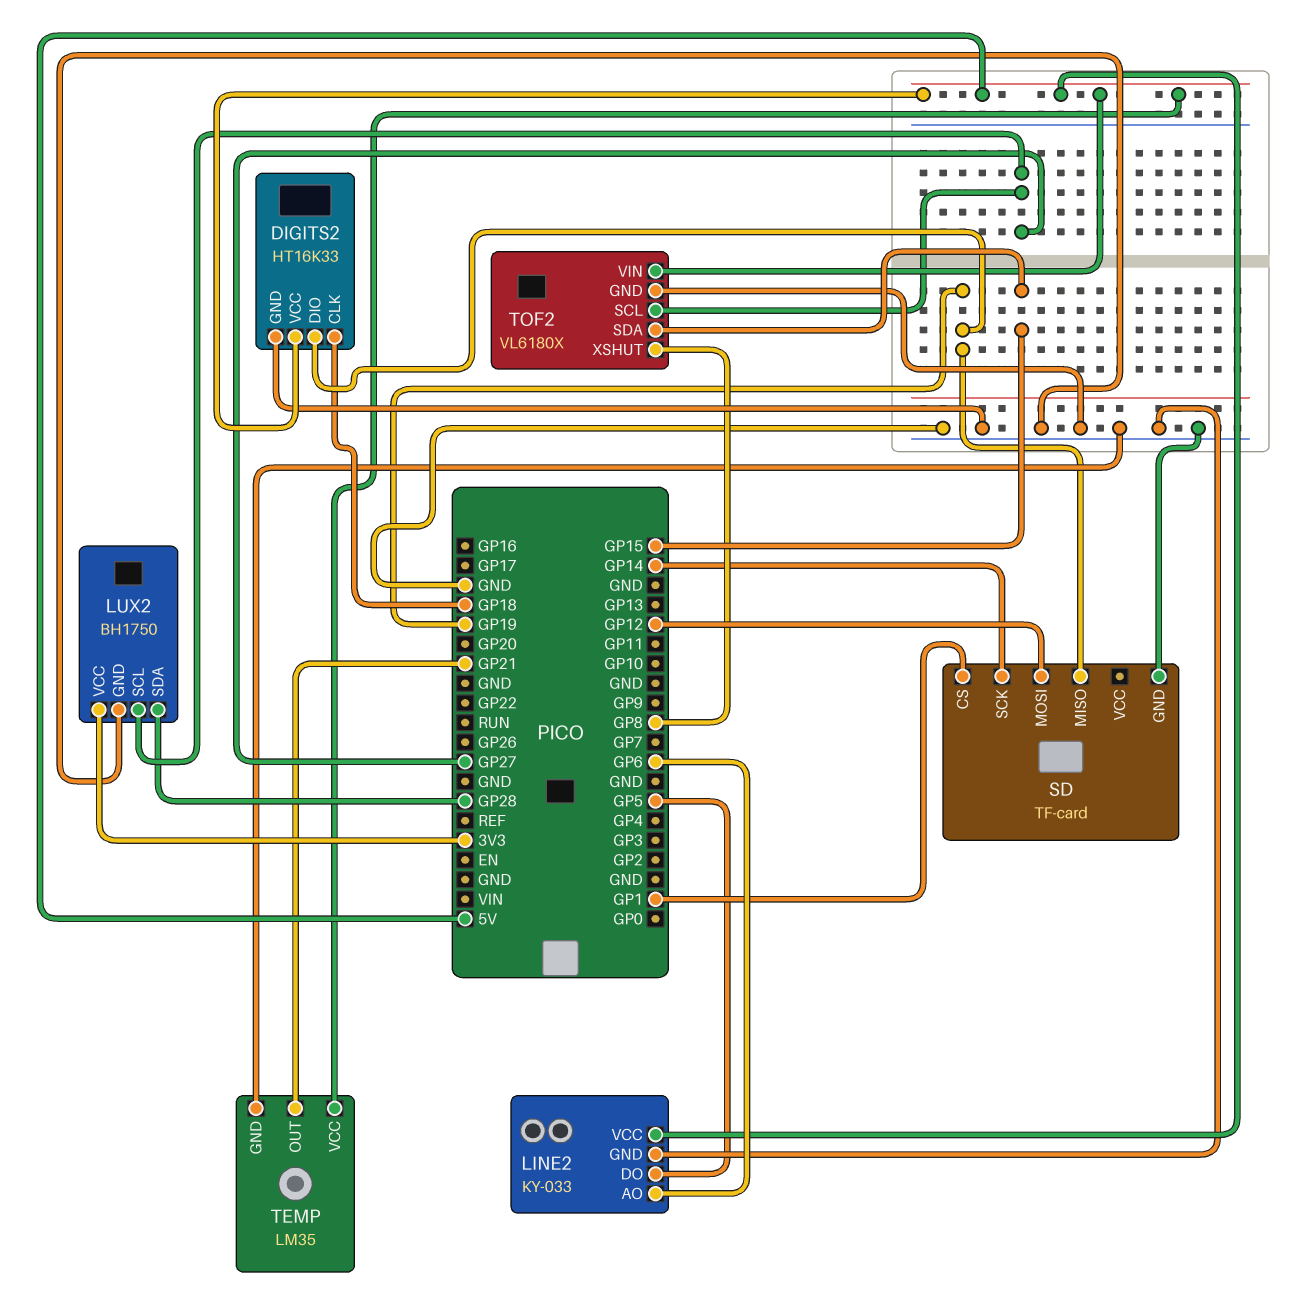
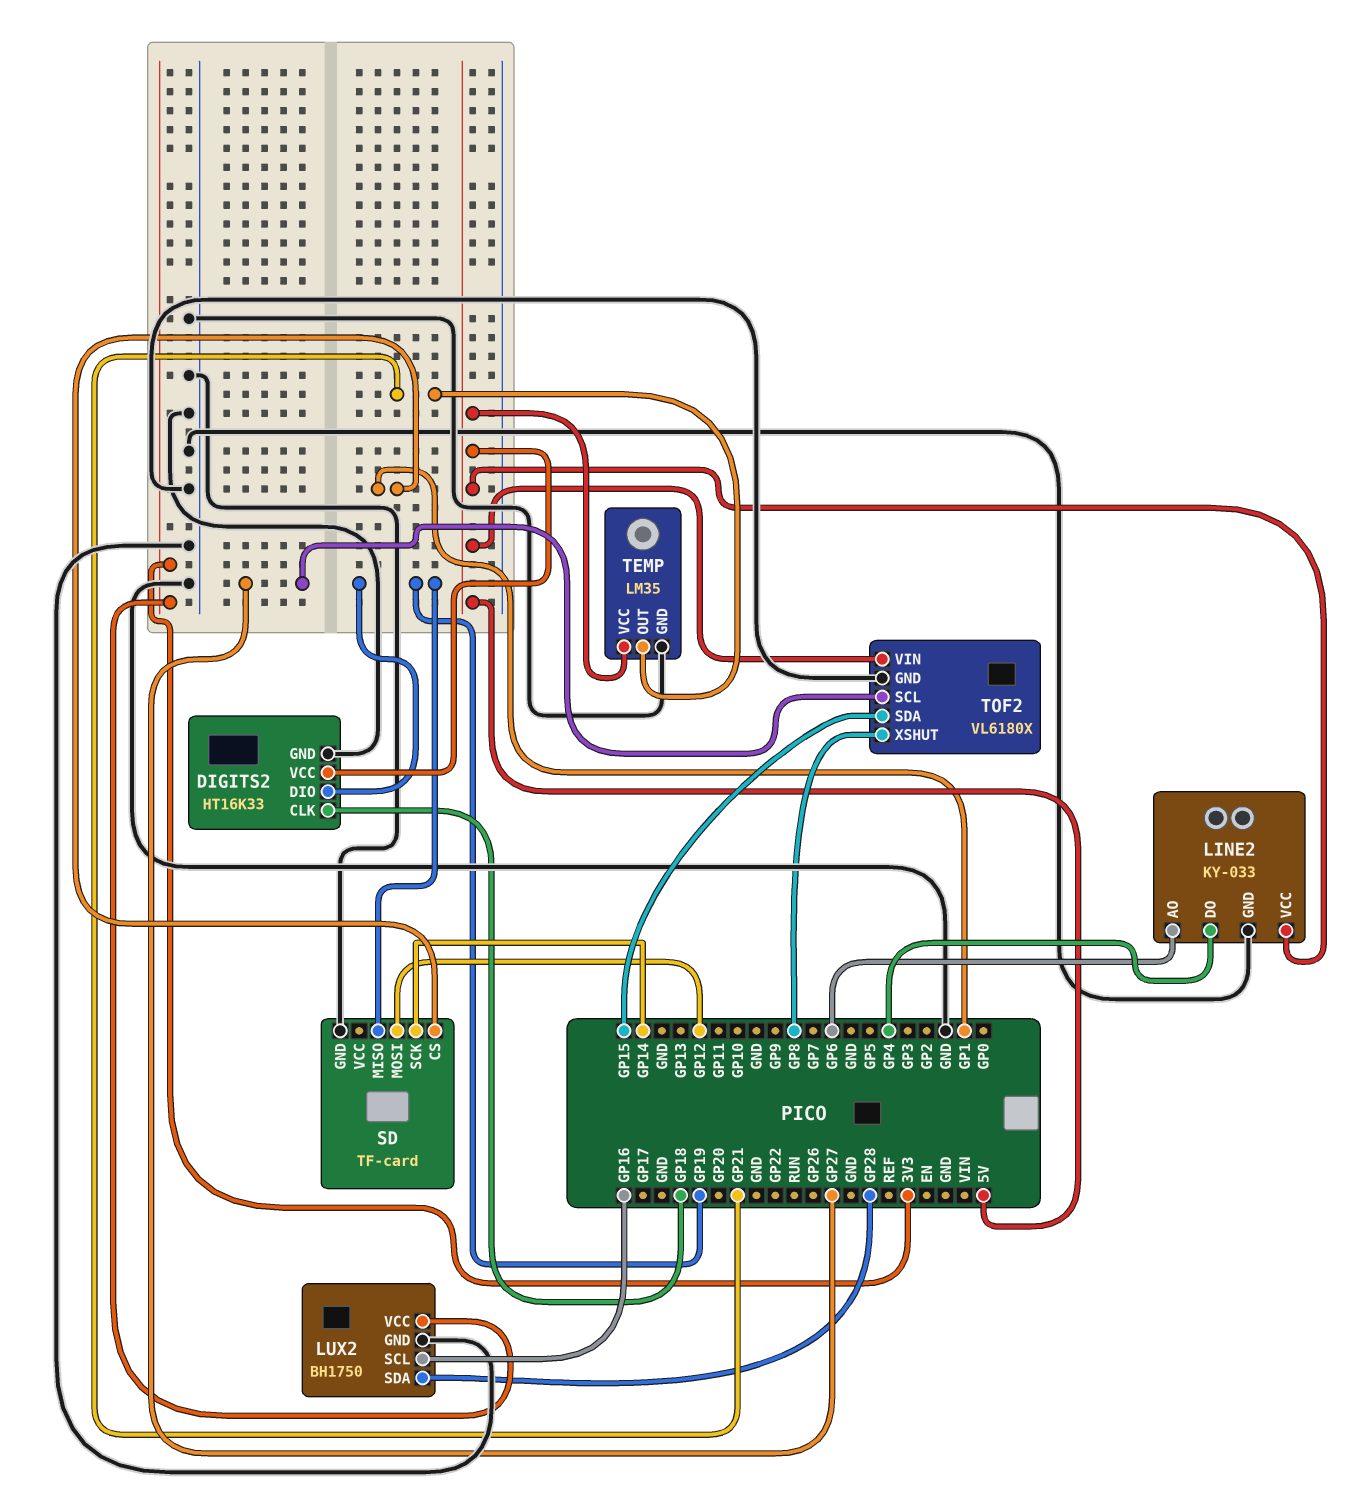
LINE2 pin DO: GP5 -> GP4
LUX2 pin SCL: GP27 -> GP16

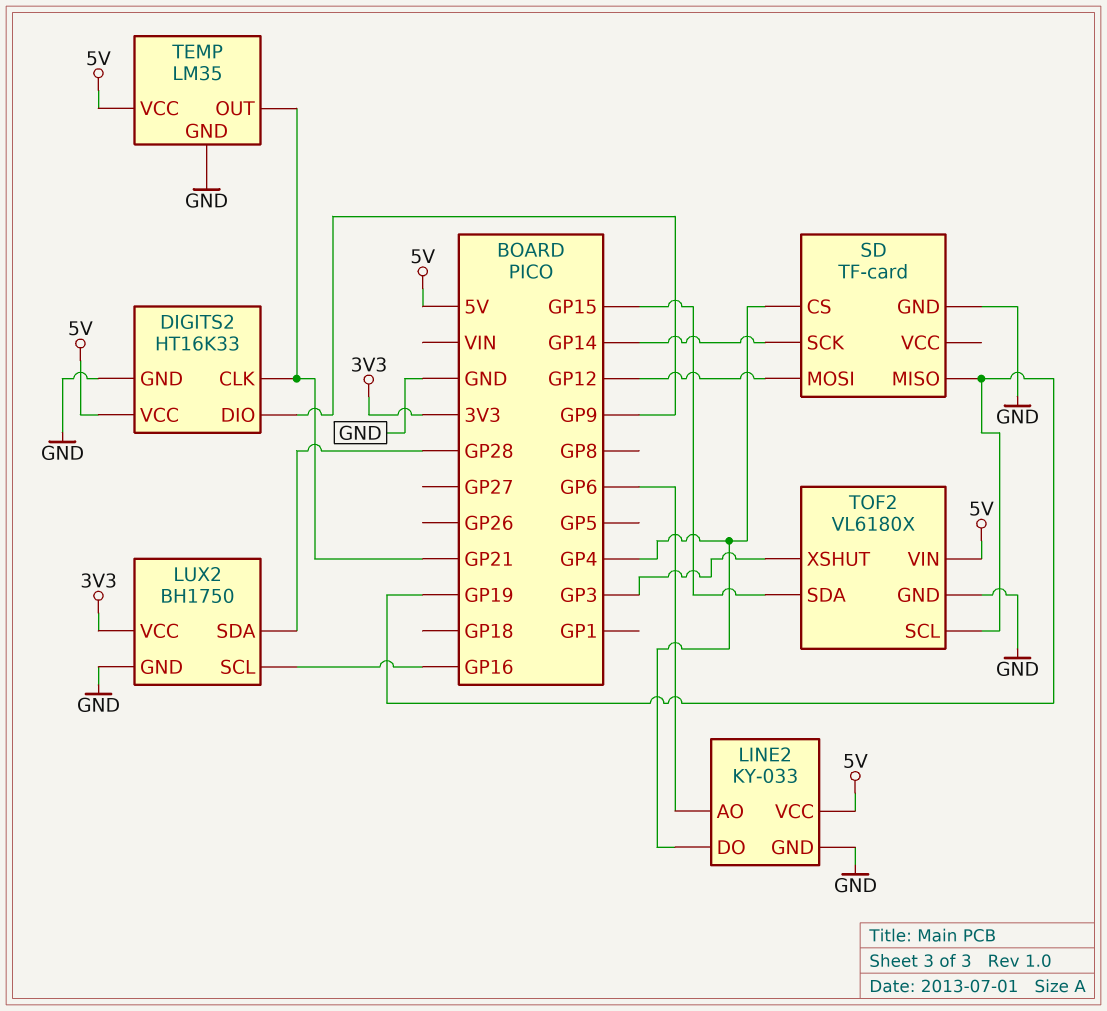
DIGITS2 pin CLK: GP18 -> GP21
DIGITS2 pin DIO: GP19 -> GP9
SD pin CS: GP1 -> GP4
TOF2 pin SCL: GP27 -> GP19
TOF2 pin XSHUT: GP8 -> GP3

